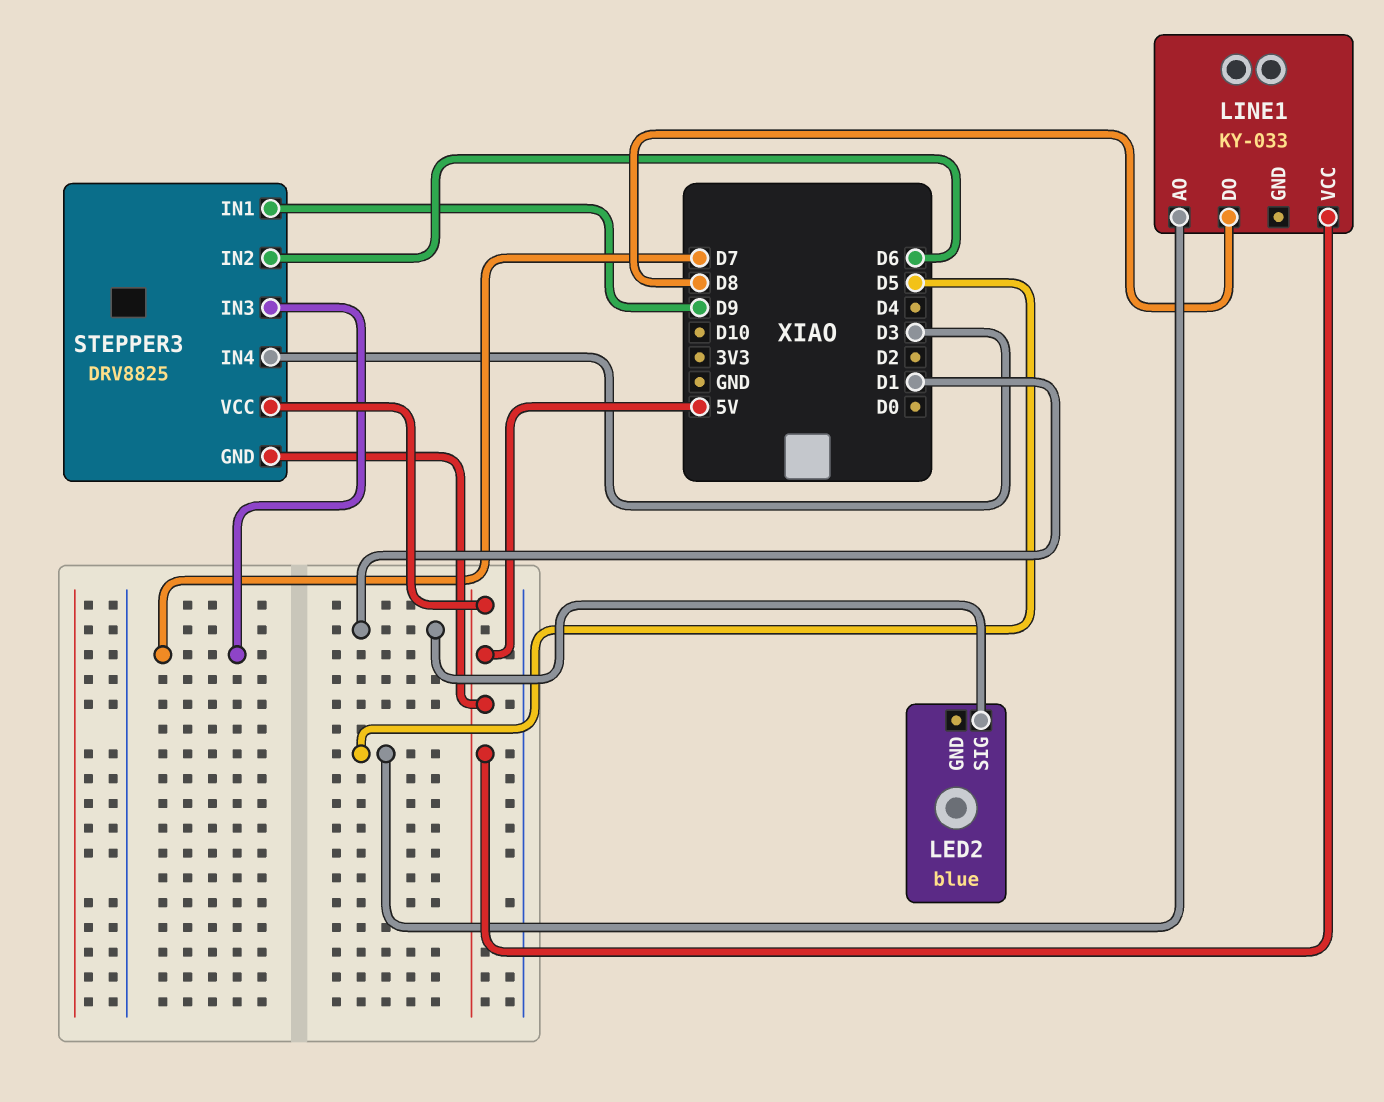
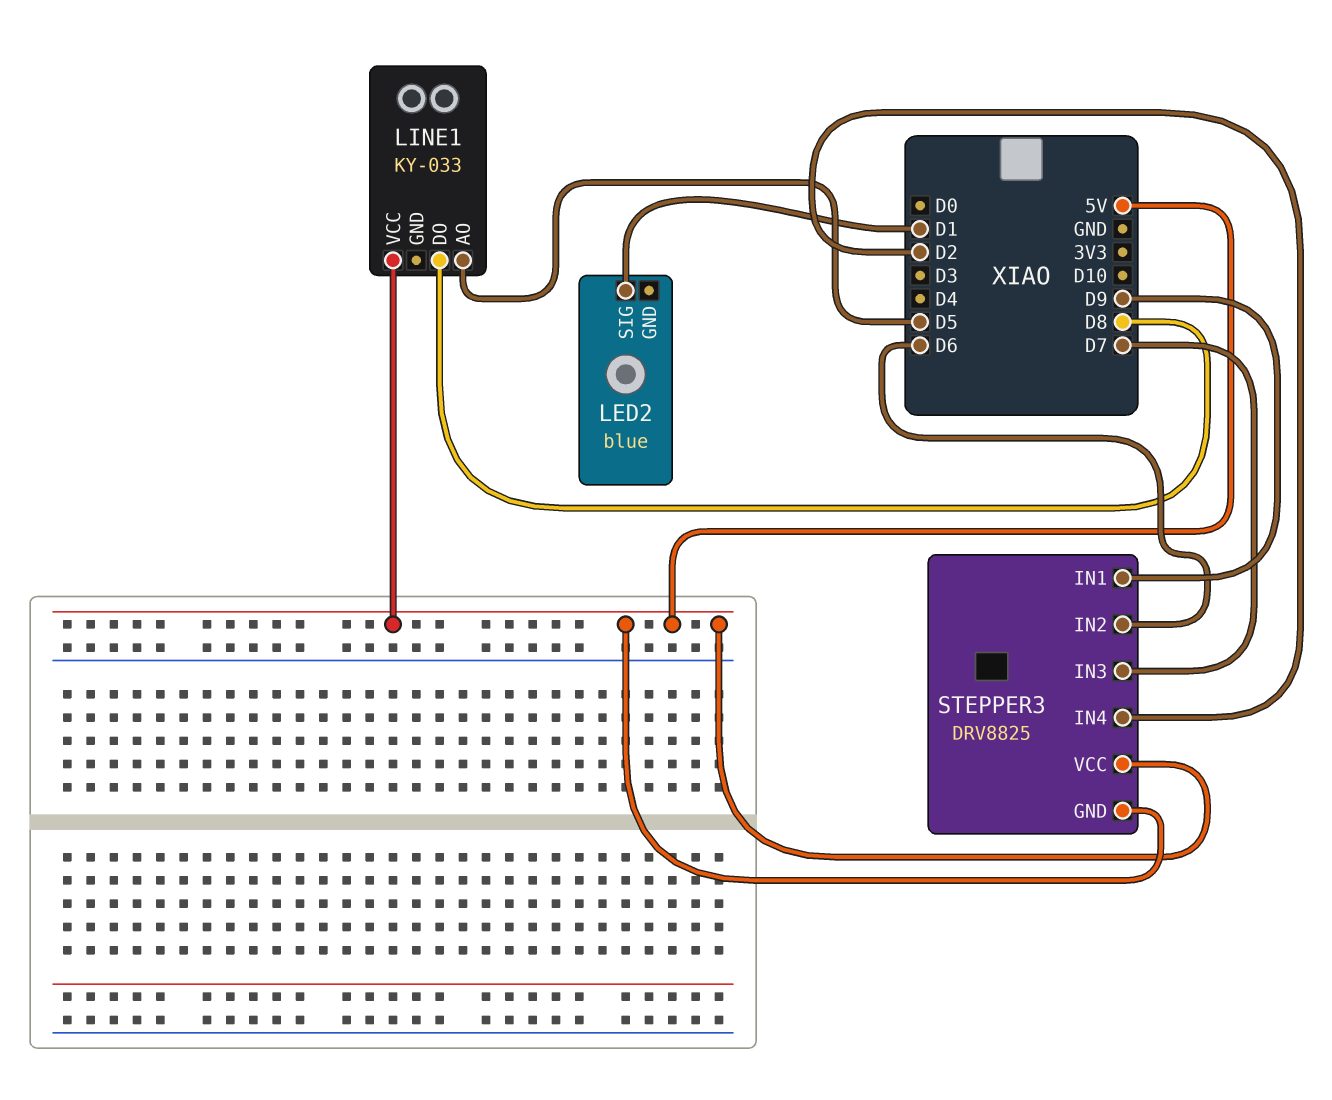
STEPPER3 pin IN4: D3 -> D2

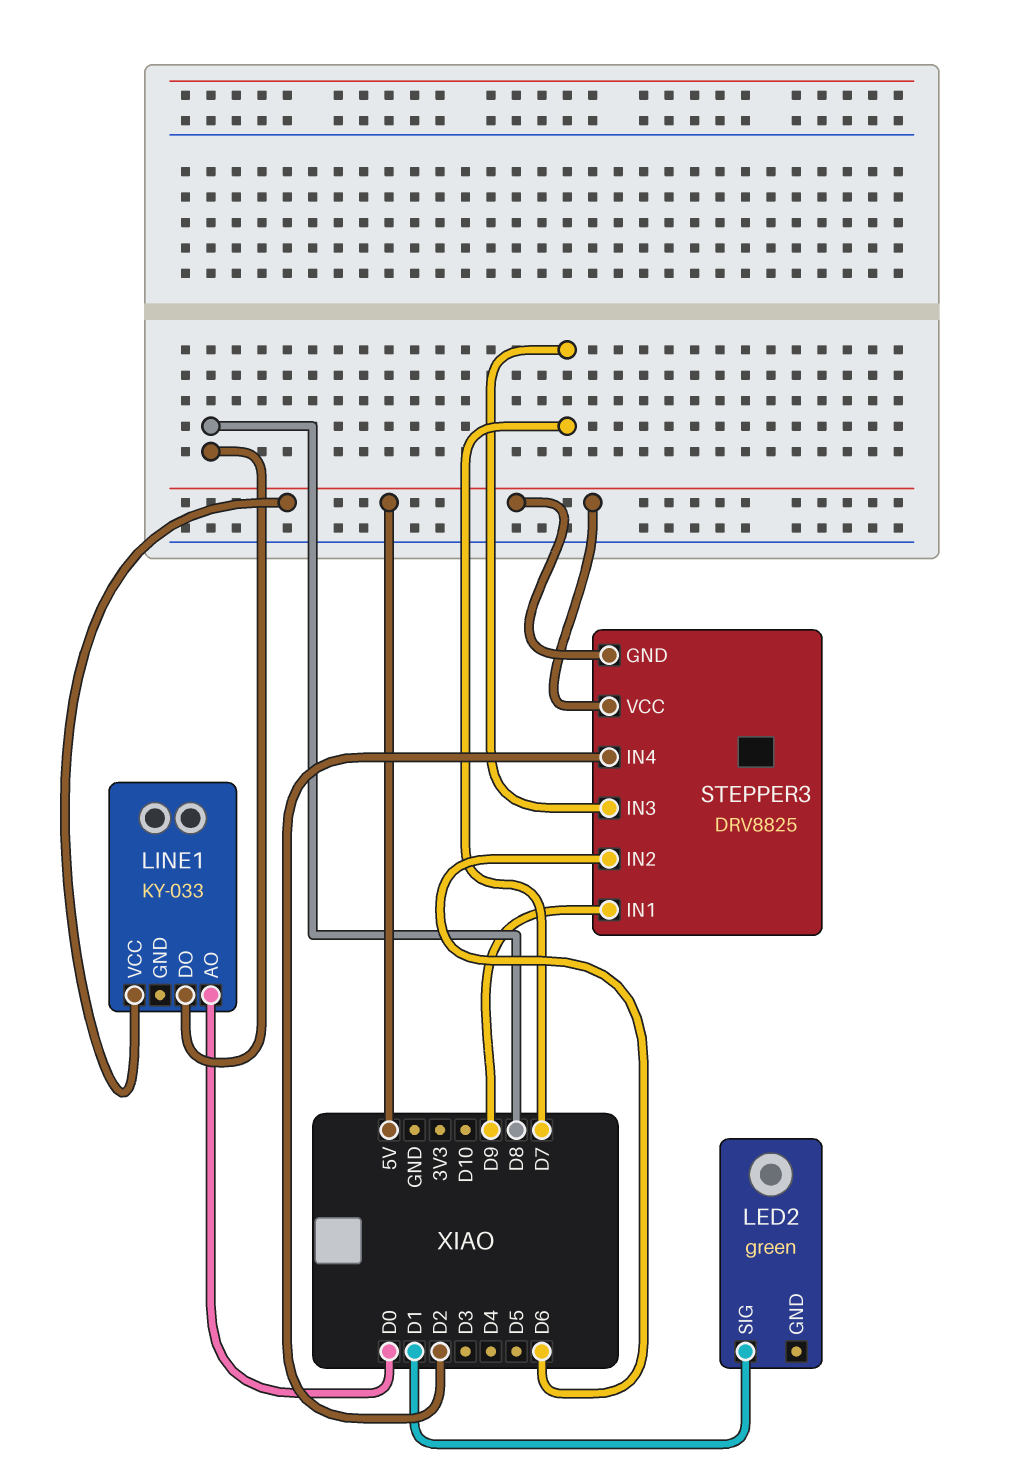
LED2: blue -> green
LINE1 pin AO: D5 -> D0

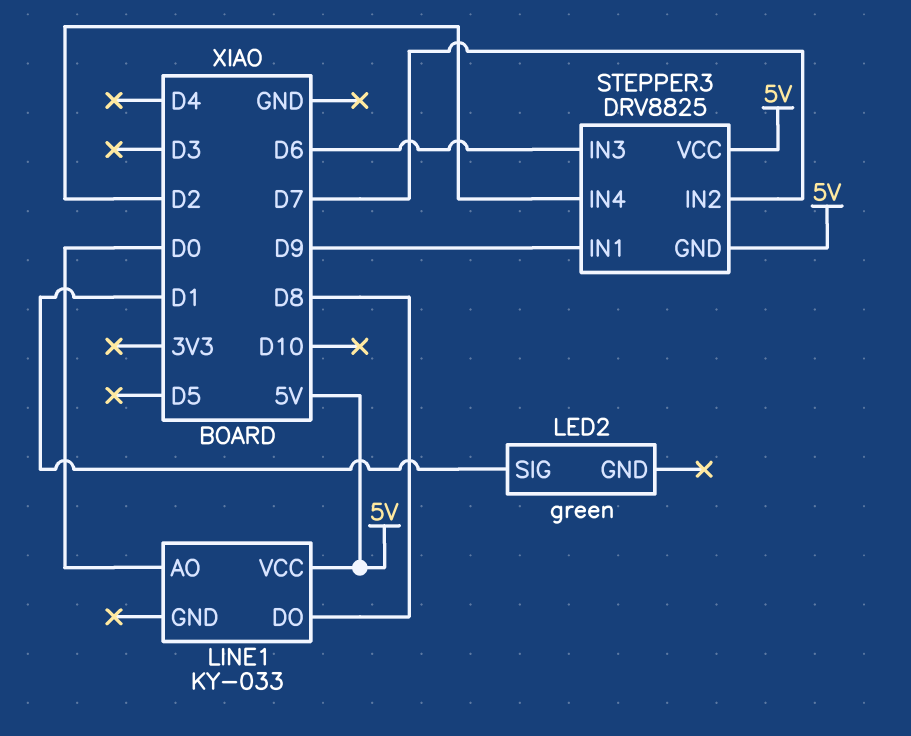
STEPPER3 pin IN2: D6 -> D7
STEPPER3 pin IN3: D7 -> D6

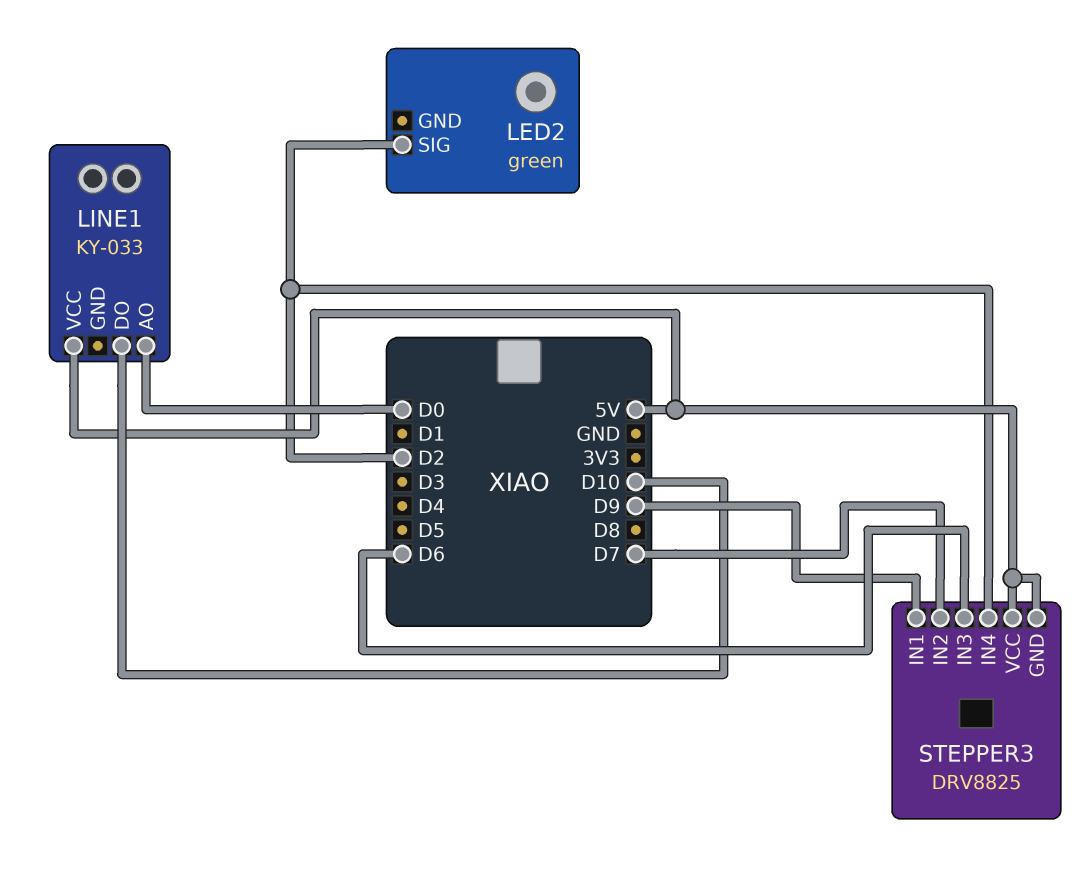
LED2 pin SIG: D1 -> D2
LINE1 pin DO: D8 -> D10

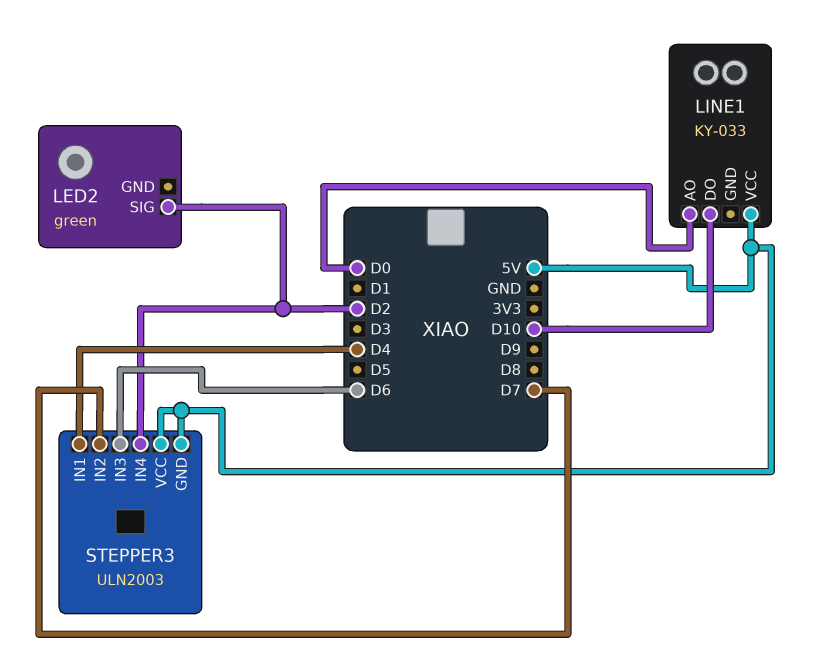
STEPPER3: DRV8825 -> ULN2003
STEPPER3 pin IN1: D9 -> D4

